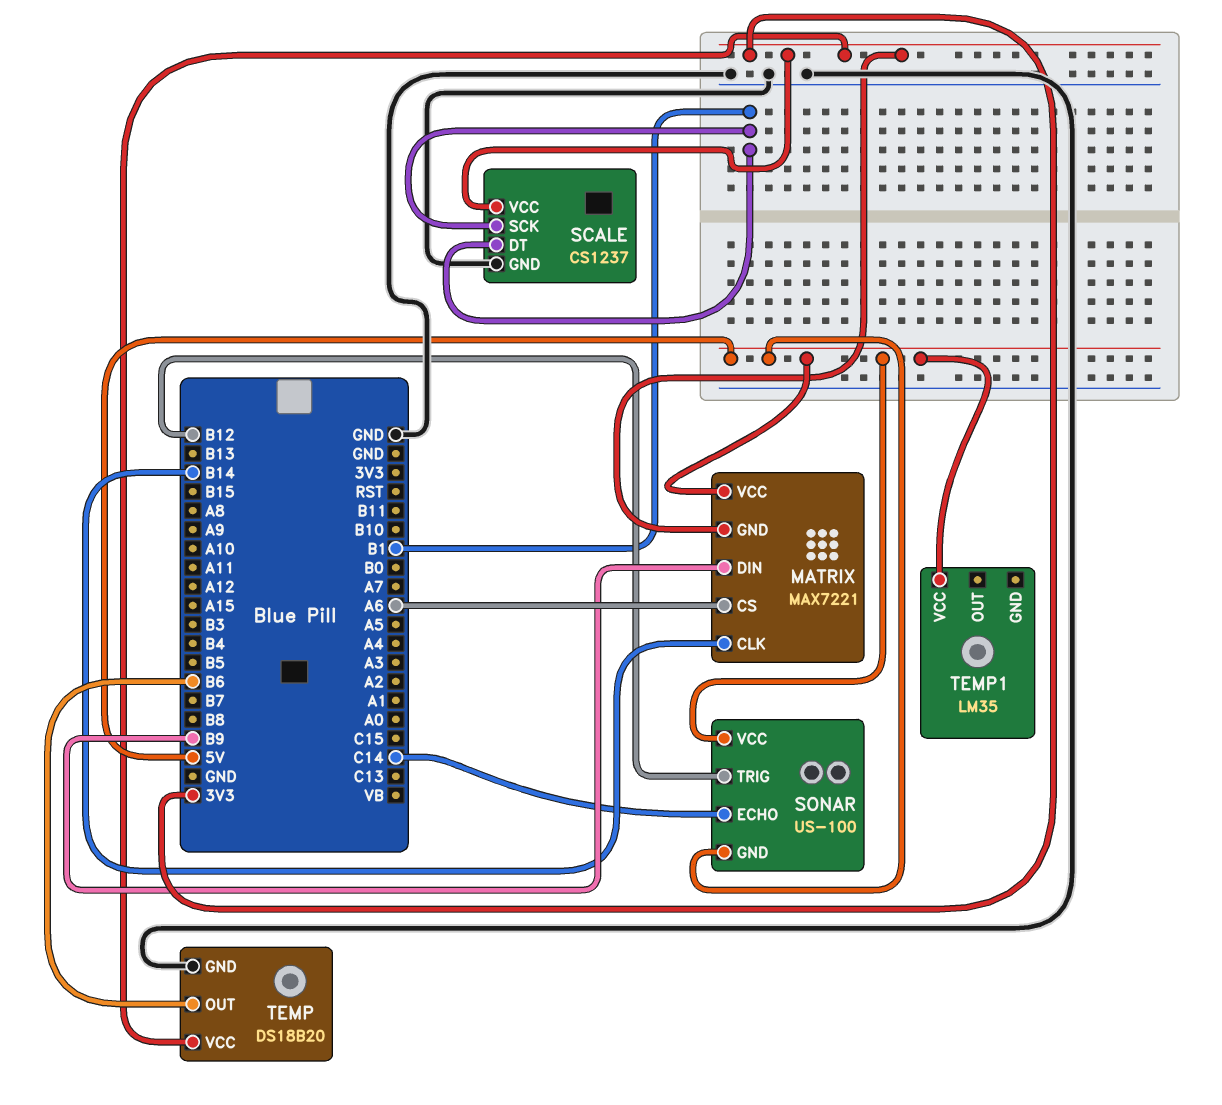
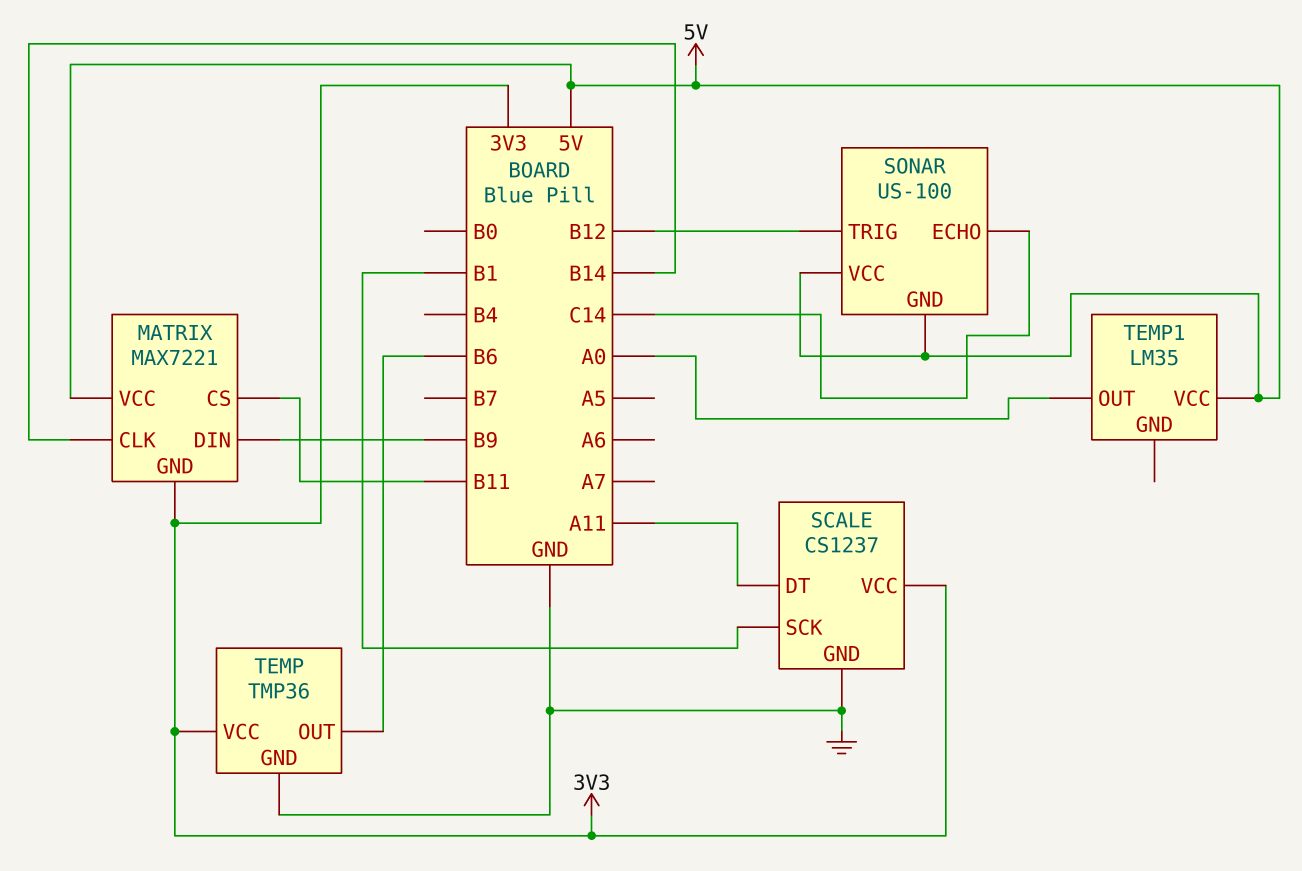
MATRIX pin CS: A6 -> B11
SCALE pin DT: B1 -> A11
TEMP: DS18B20 -> TMP36
TEMP1 pin OUT: none -> A0

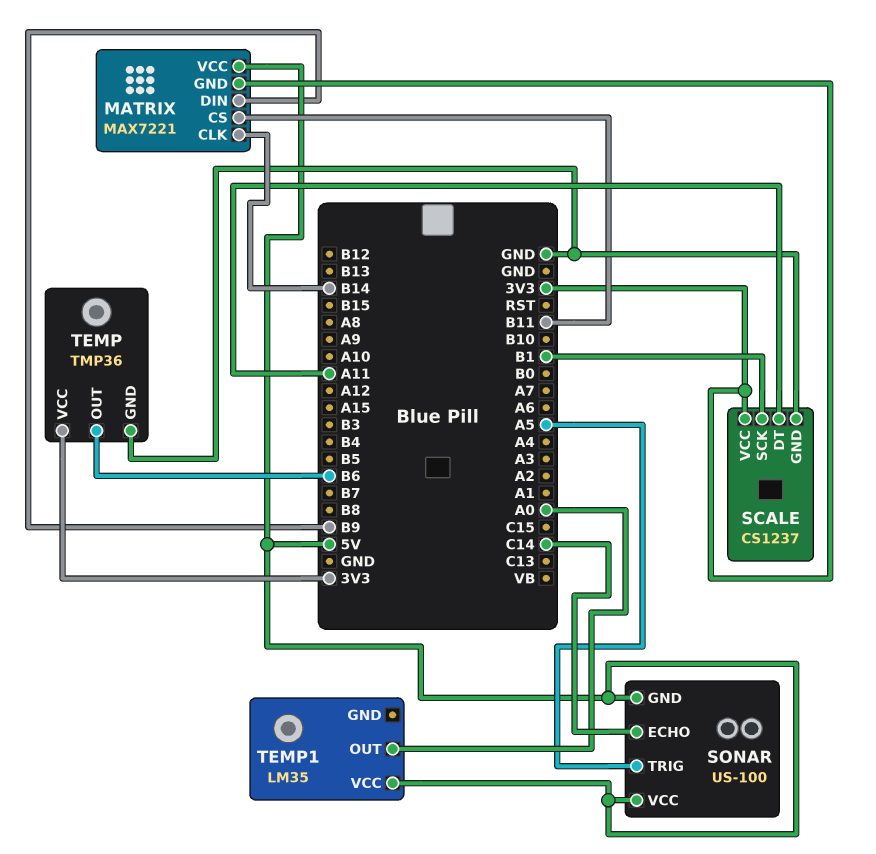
SONAR pin TRIG: B12 -> A5

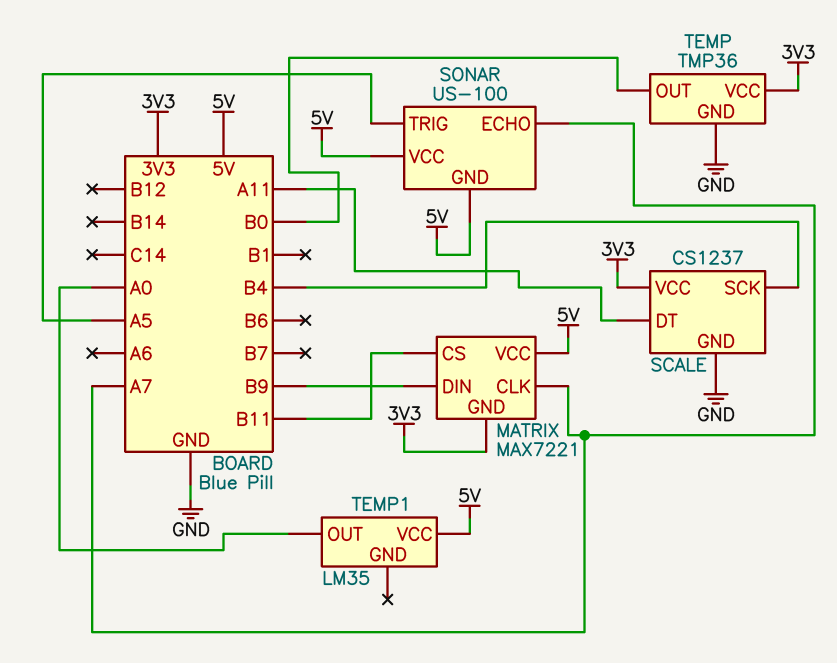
MATRIX pin CLK: B14 -> A7
SCALE pin SCK: B1 -> B4
SONAR pin ECHO: C14 -> A7
TEMP pin OUT: B6 -> B0

